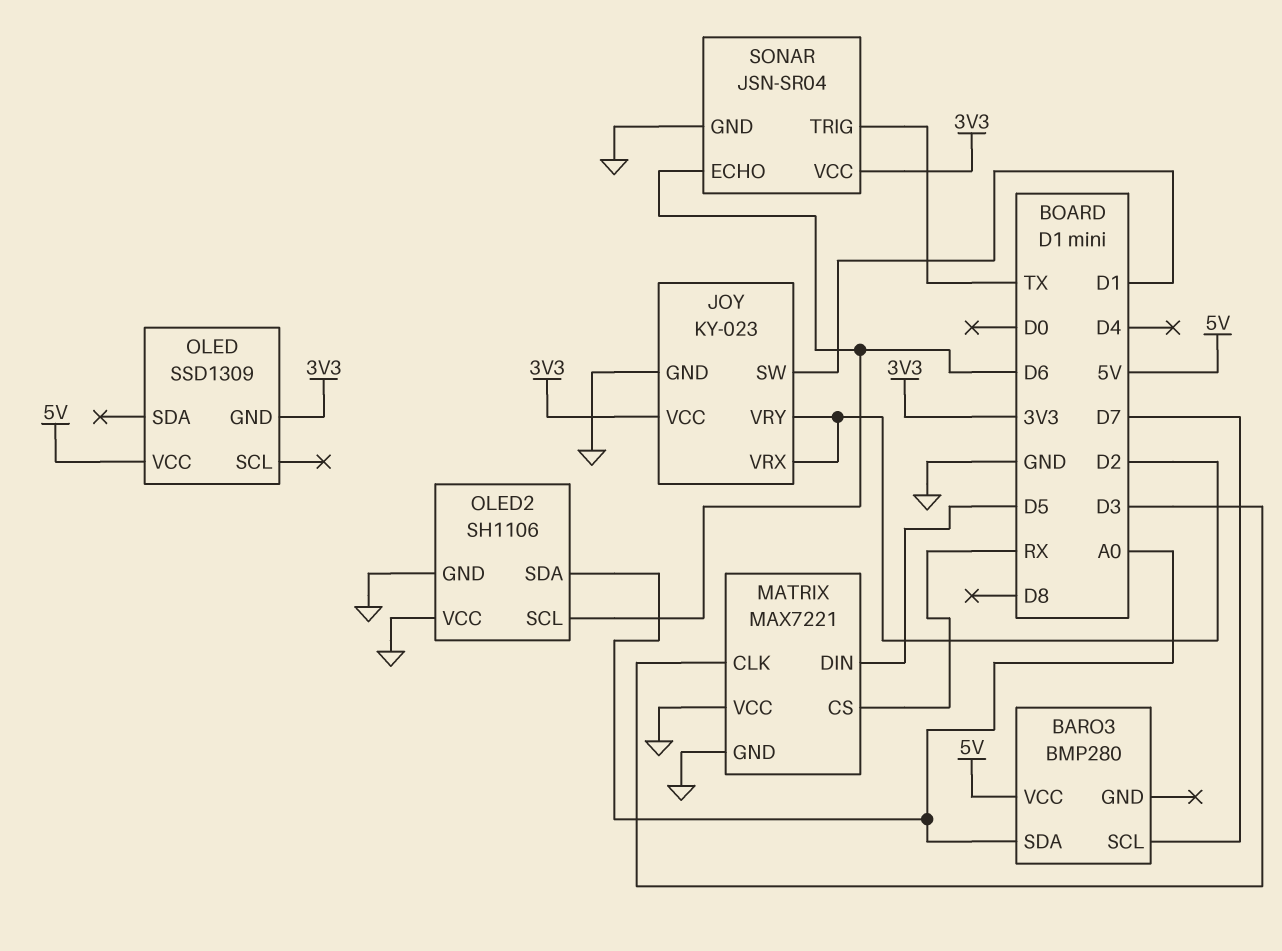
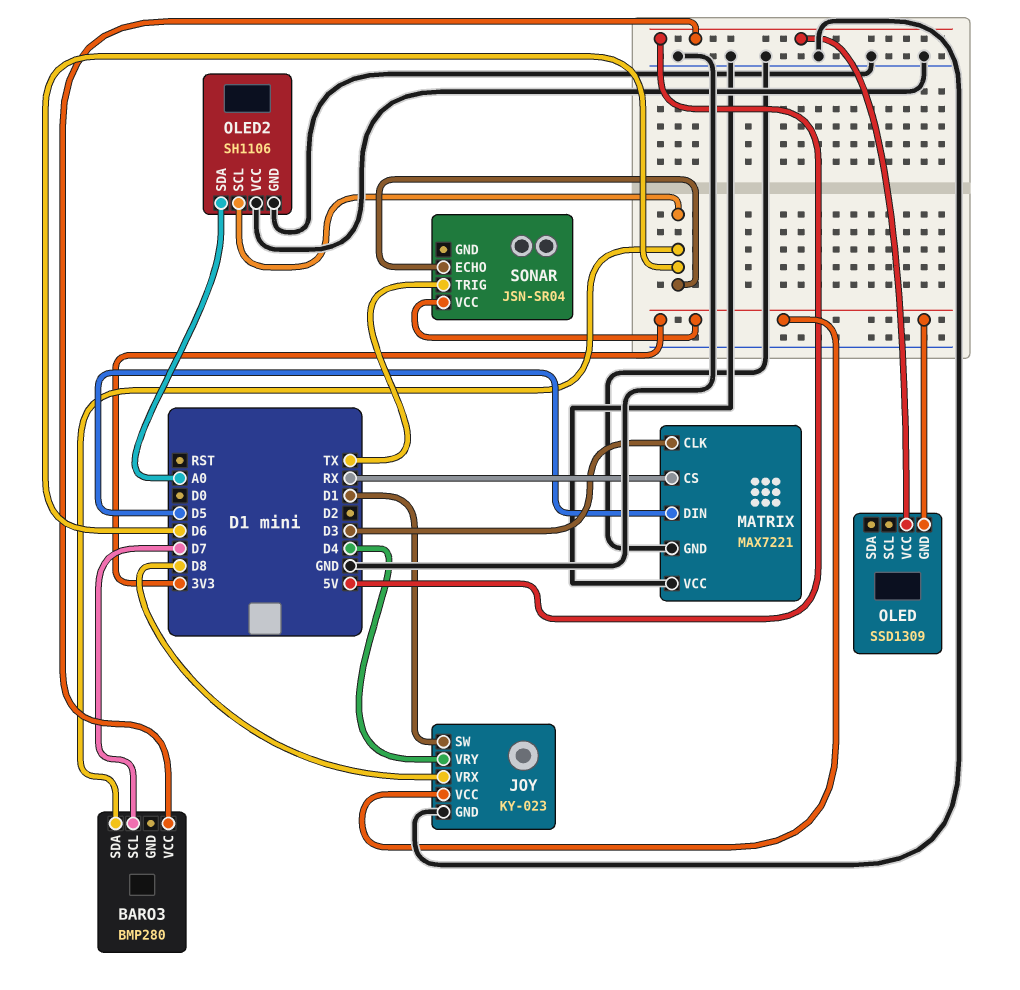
BARO3 pin SDA: A0 -> D6
JOY pin VRX: D2 -> D8
JOY pin VRY: D2 -> D4
SONAR pin GND: GND -> none

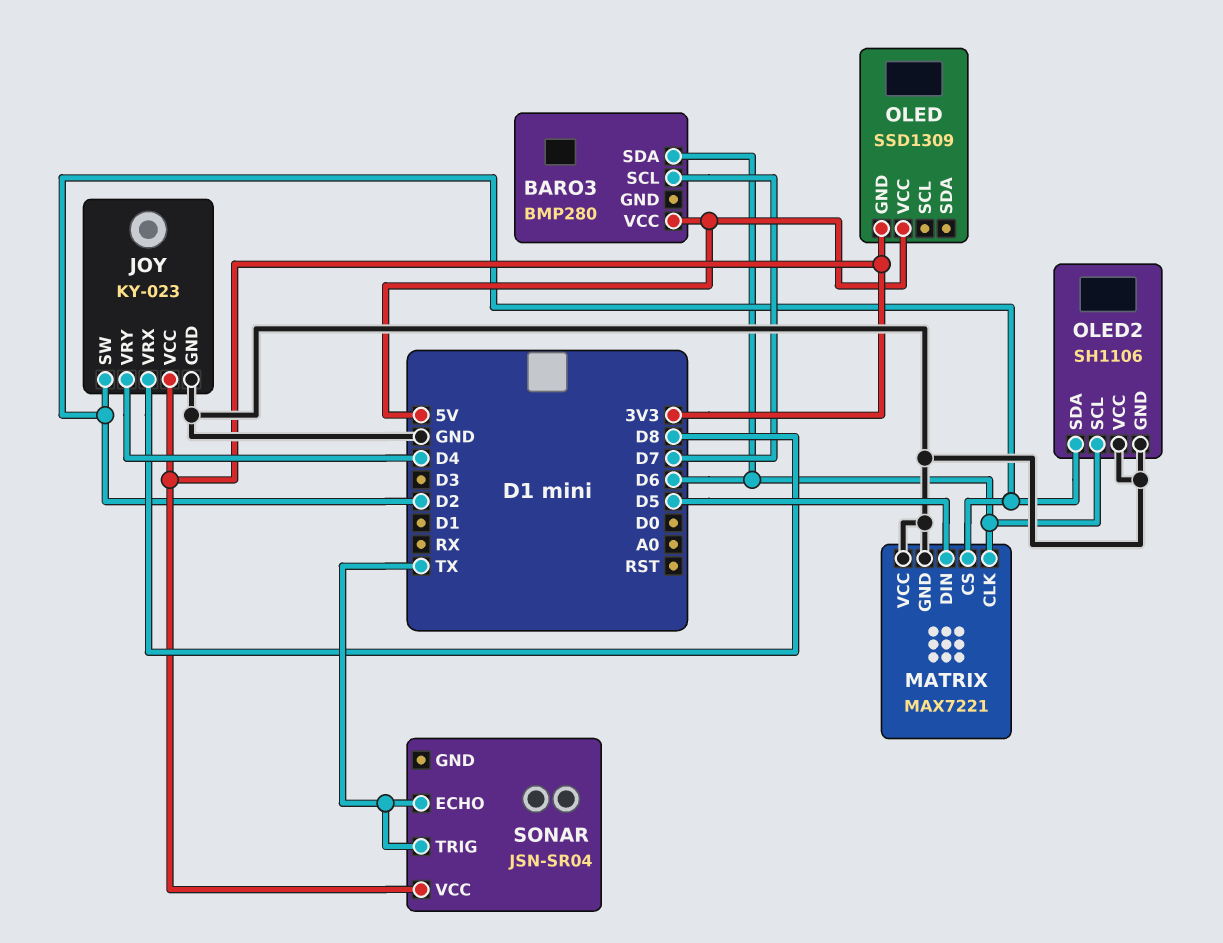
JOY pin SW: D1 -> D2
MATRIX pin CLK: D3 -> D6
MATRIX pin CS: RX -> D2
OLED2 pin SDA: A0 -> D2
SONAR pin ECHO: D6 -> TX

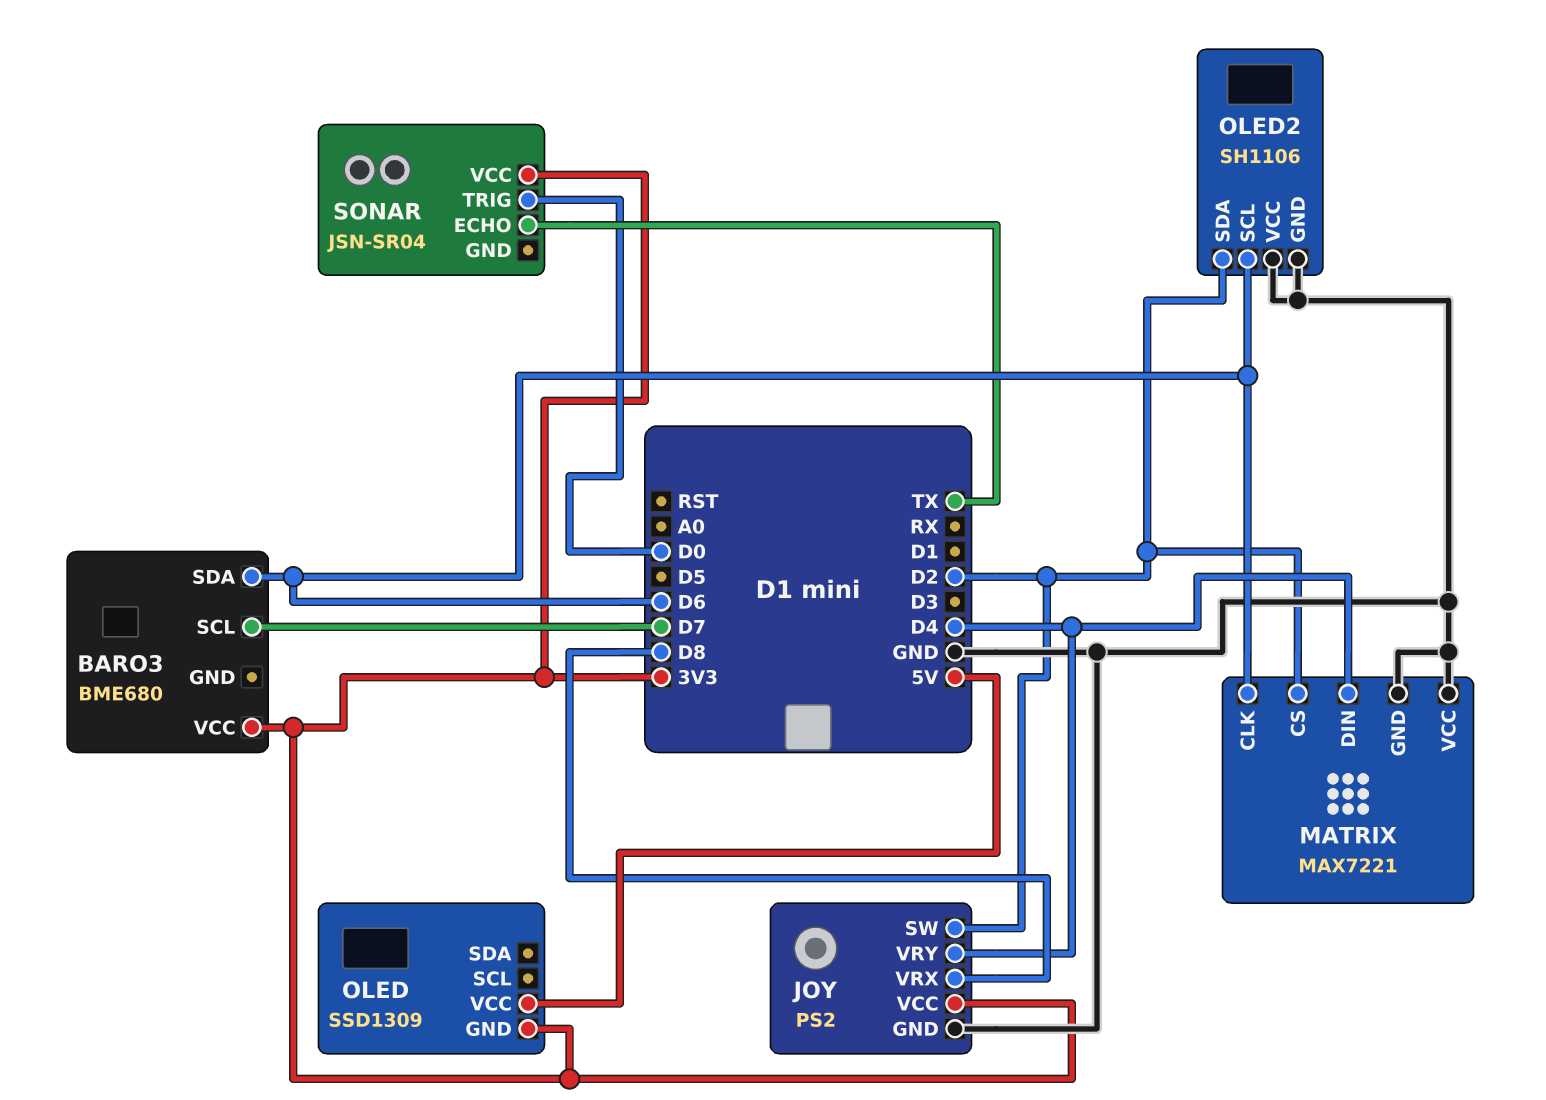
BARO3: BMP280 -> BME680
BARO3 pin VCC: 5V -> 3V3
JOY: KY-023 -> PS2
MATRIX pin DIN: D5 -> D4
SONAR pin TRIG: TX -> D0

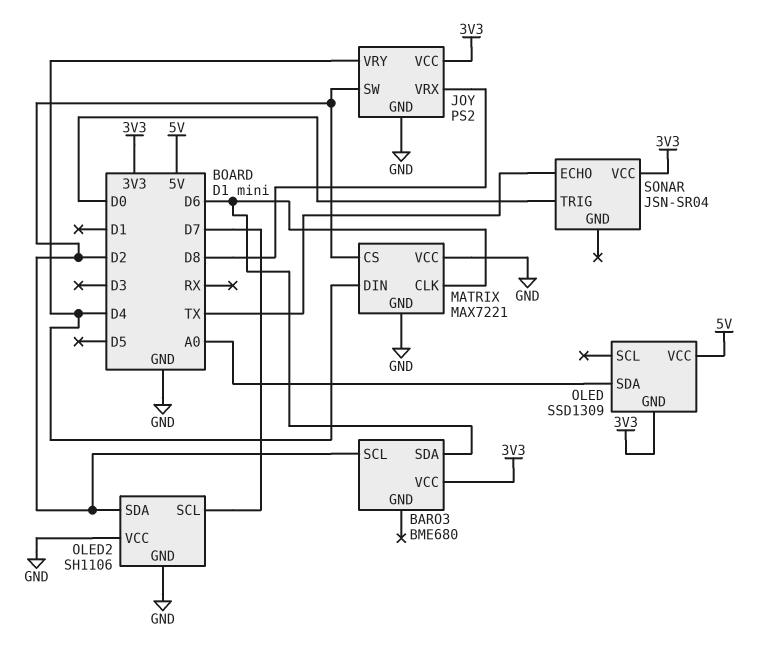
BARO3 pin SCL: D7 -> D2
OLED pin SDA: none -> A0
OLED2 pin SCL: D6 -> D7

